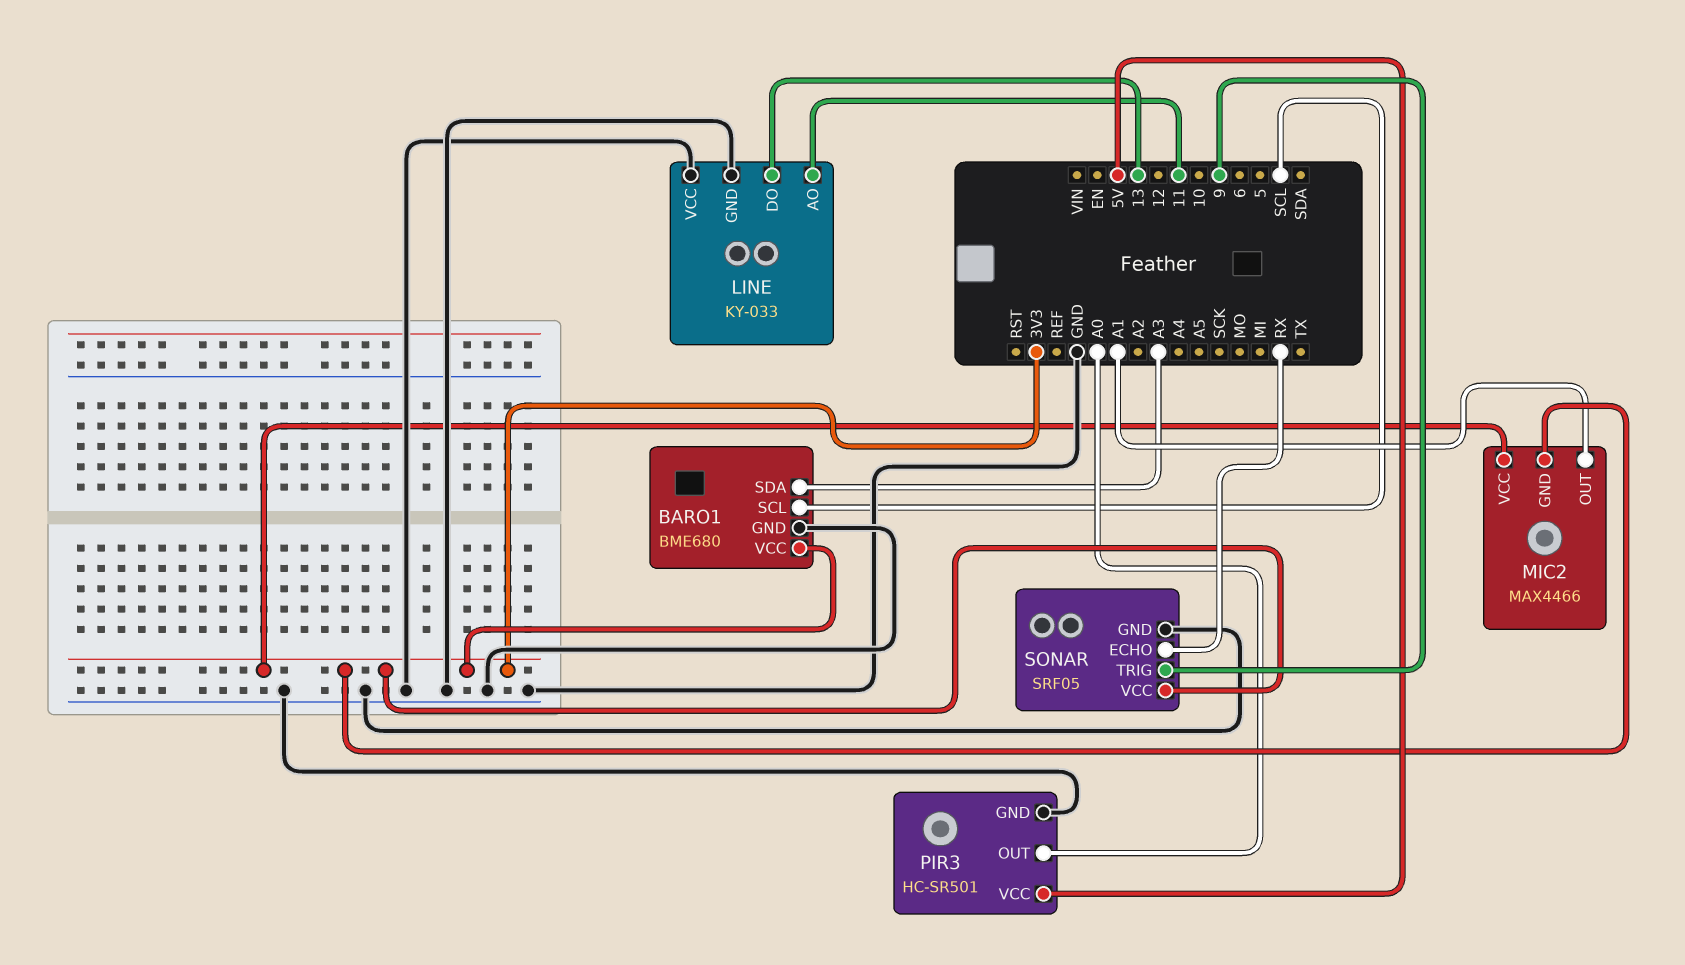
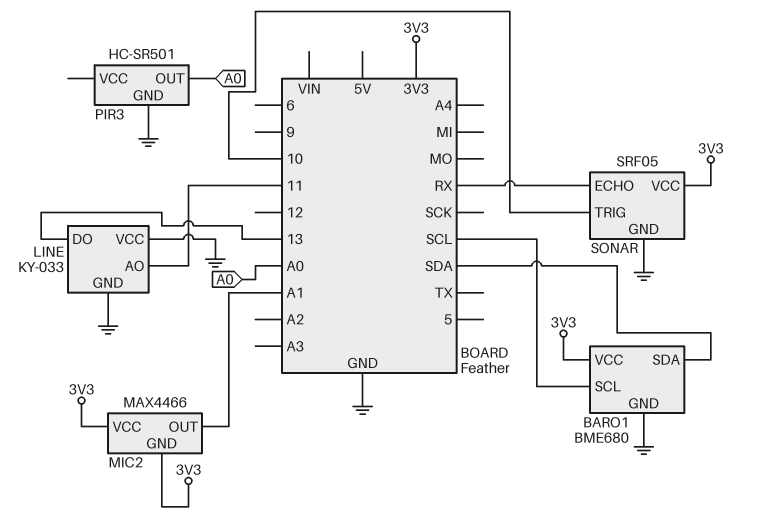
BARO1 pin SDA: A3 -> SDA
PIR3 pin VCC: 5V -> none
SONAR pin TRIG: 9 -> 10

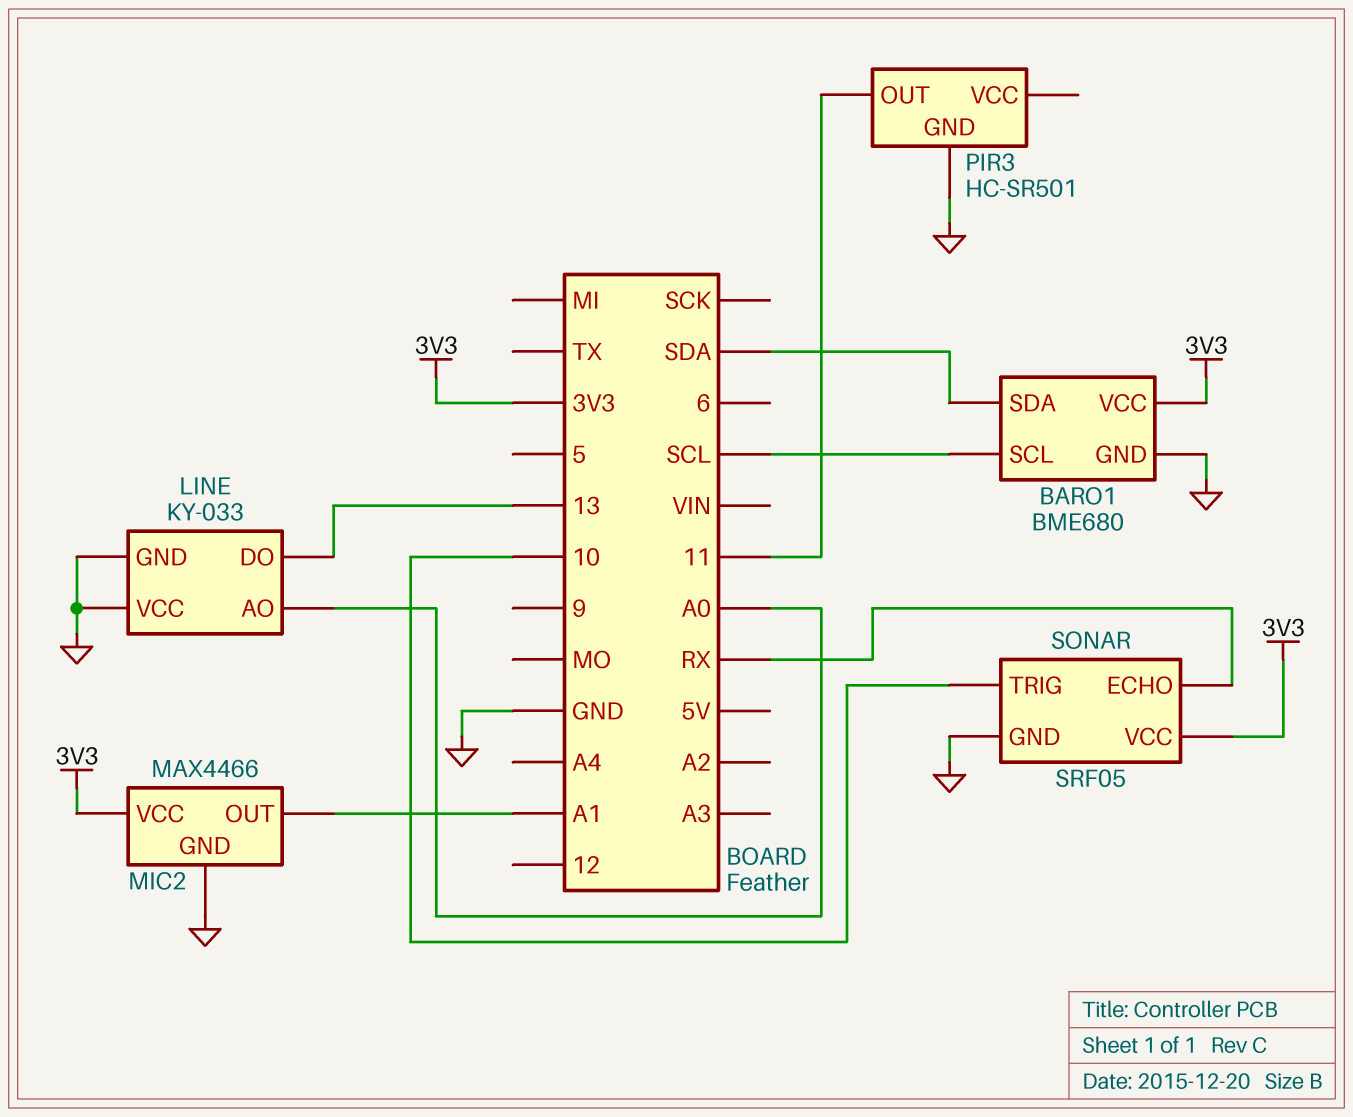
LINE pin AO: 11 -> A0
MIC2 pin GND: 3V3 -> GND
PIR3 pin OUT: A0 -> 11

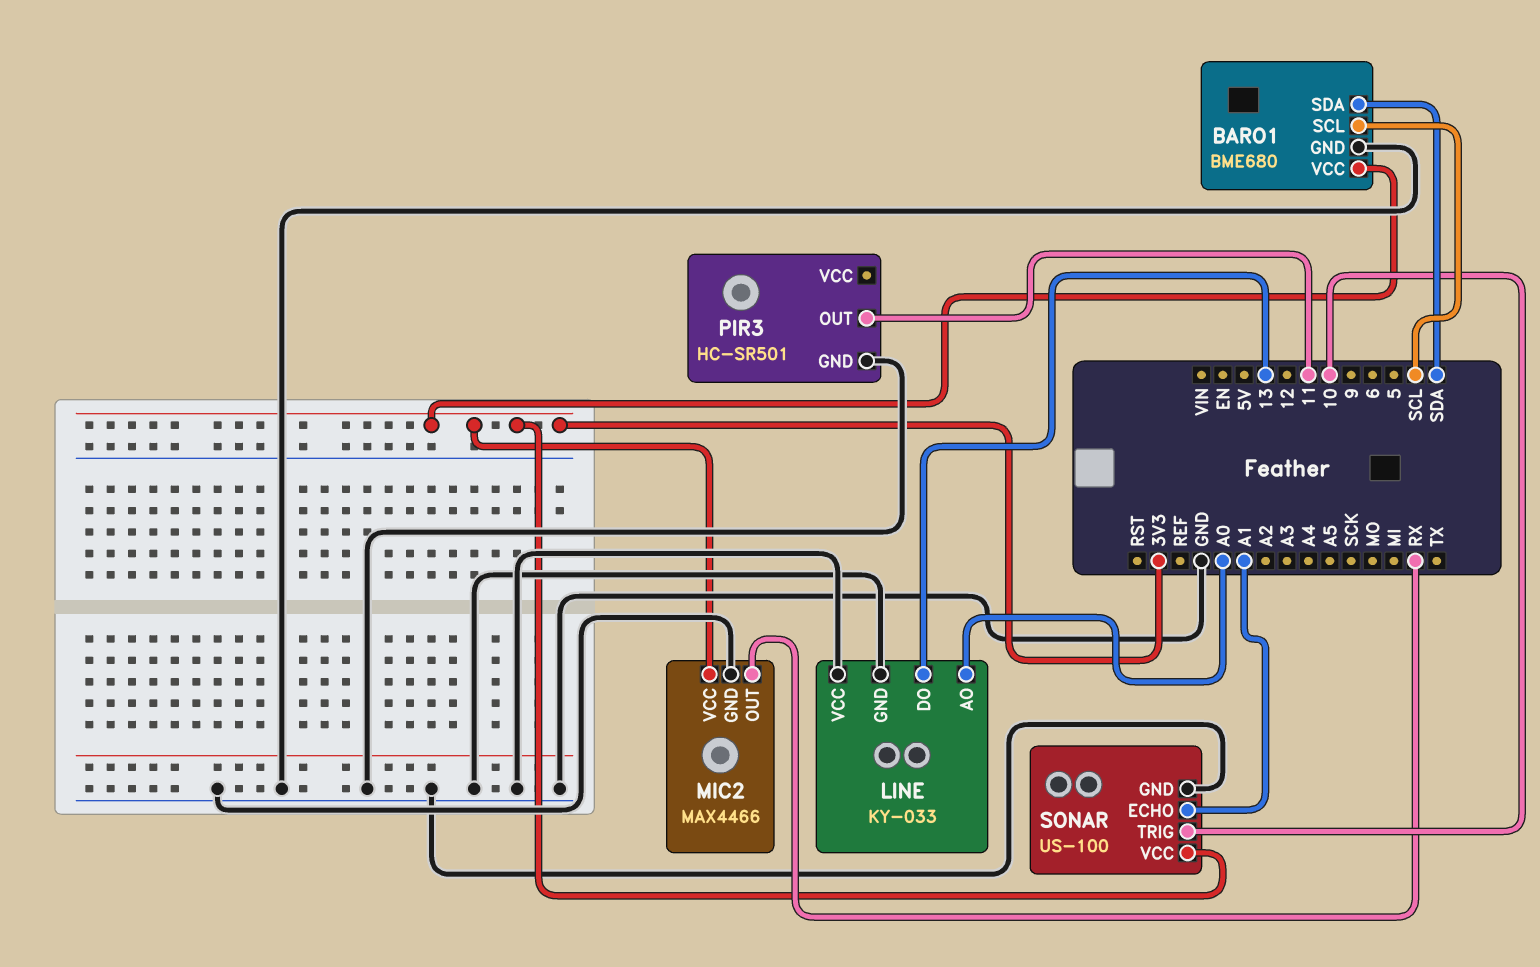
MIC2 pin OUT: A1 -> RX
SONAR: SRF05 -> US-100
SONAR pin ECHO: RX -> A1

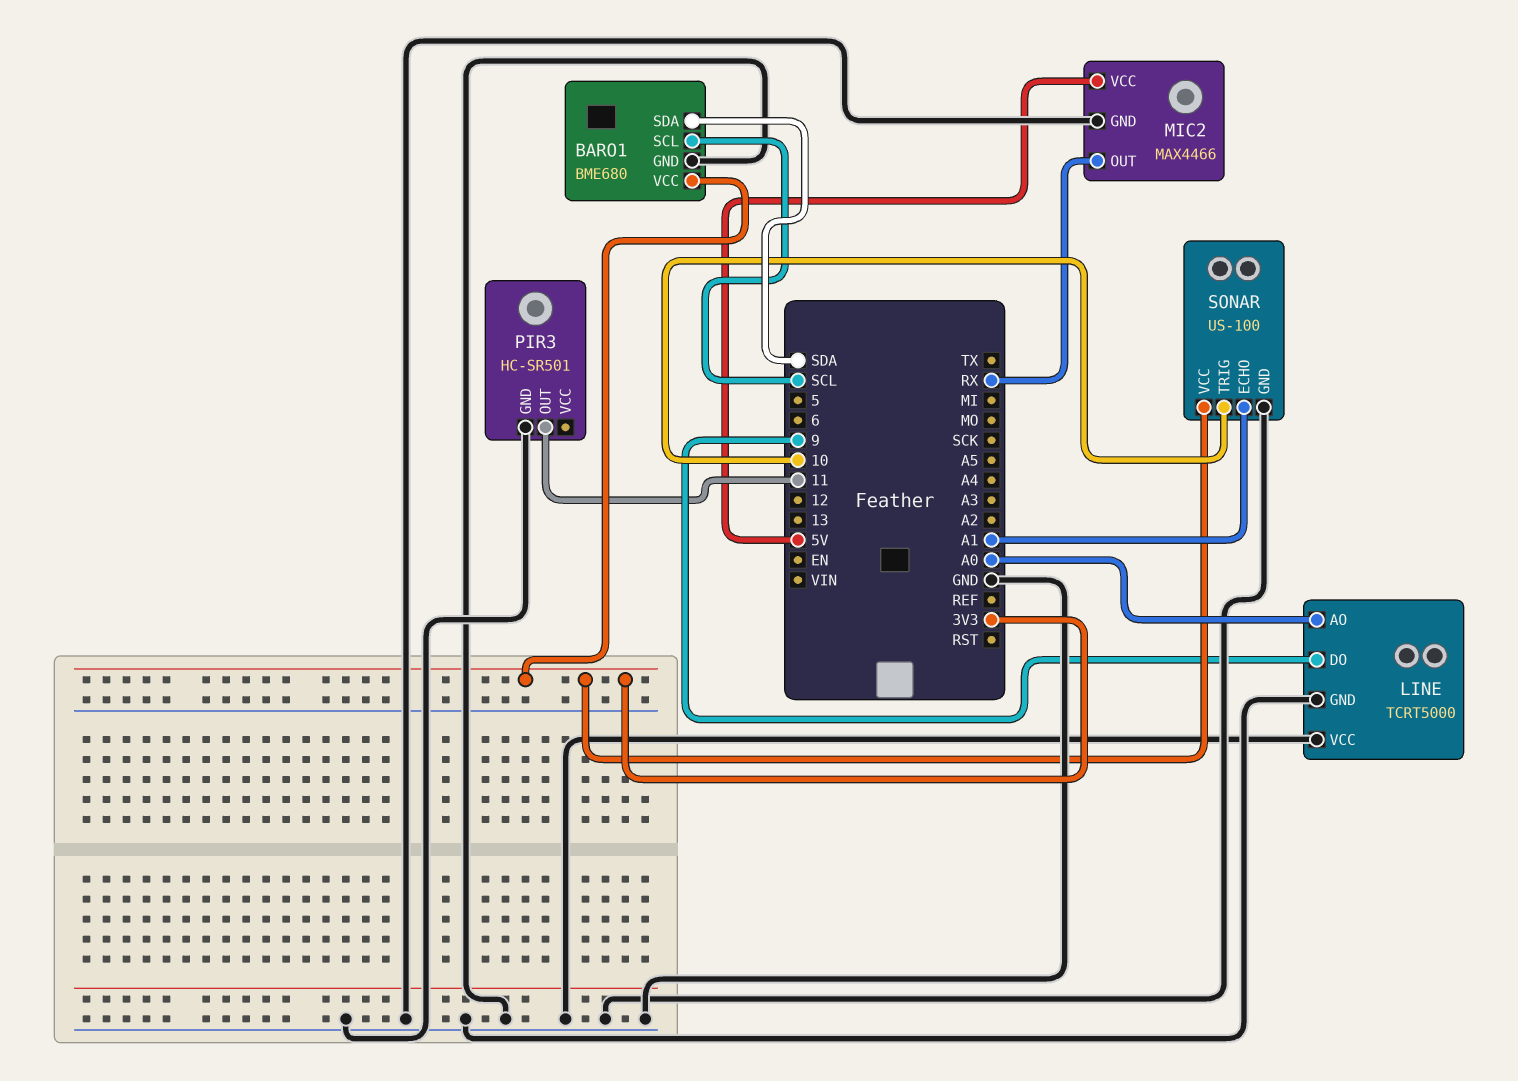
LINE: KY-033 -> TCRT5000
LINE pin DO: 13 -> 9
MIC2 pin VCC: 3V3 -> 5V

